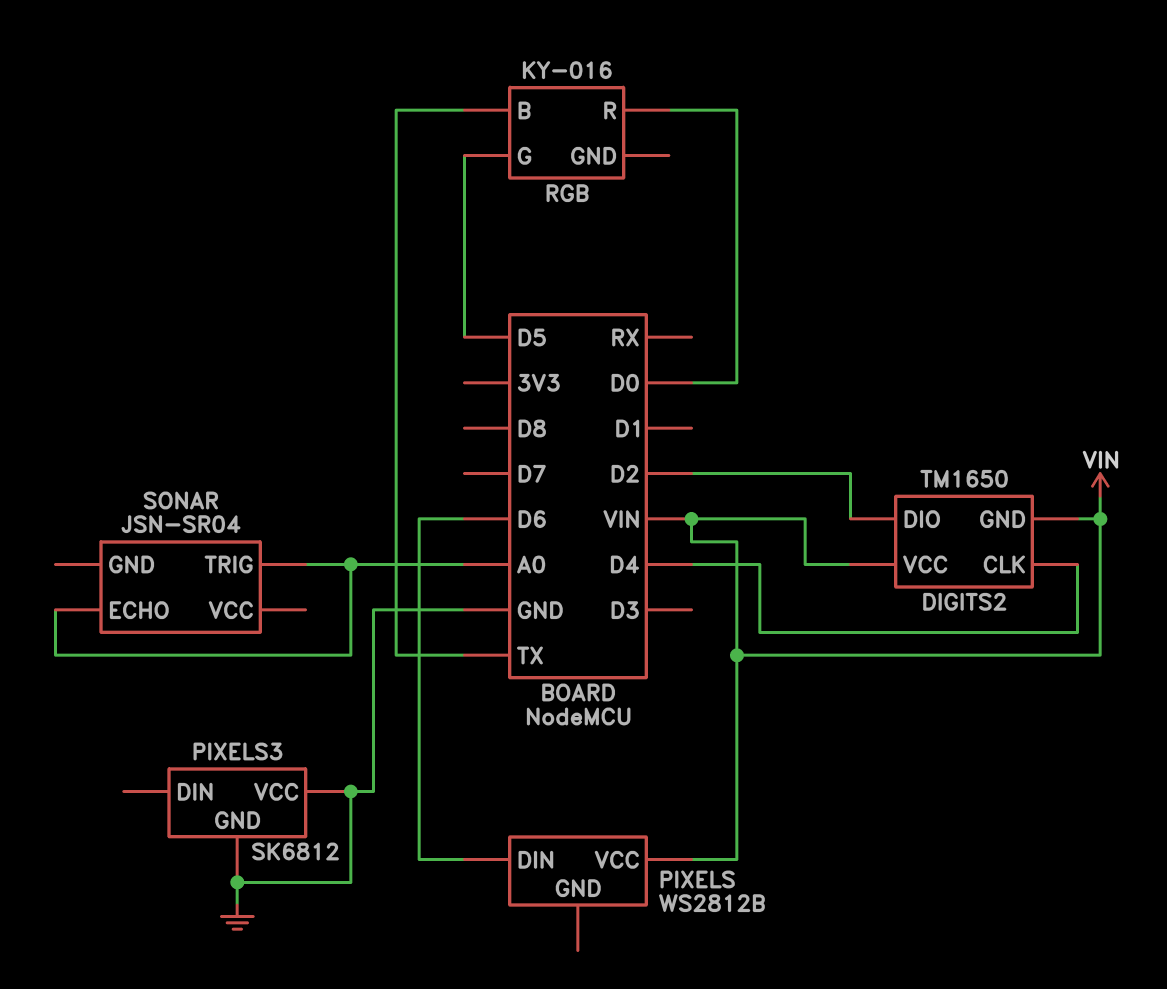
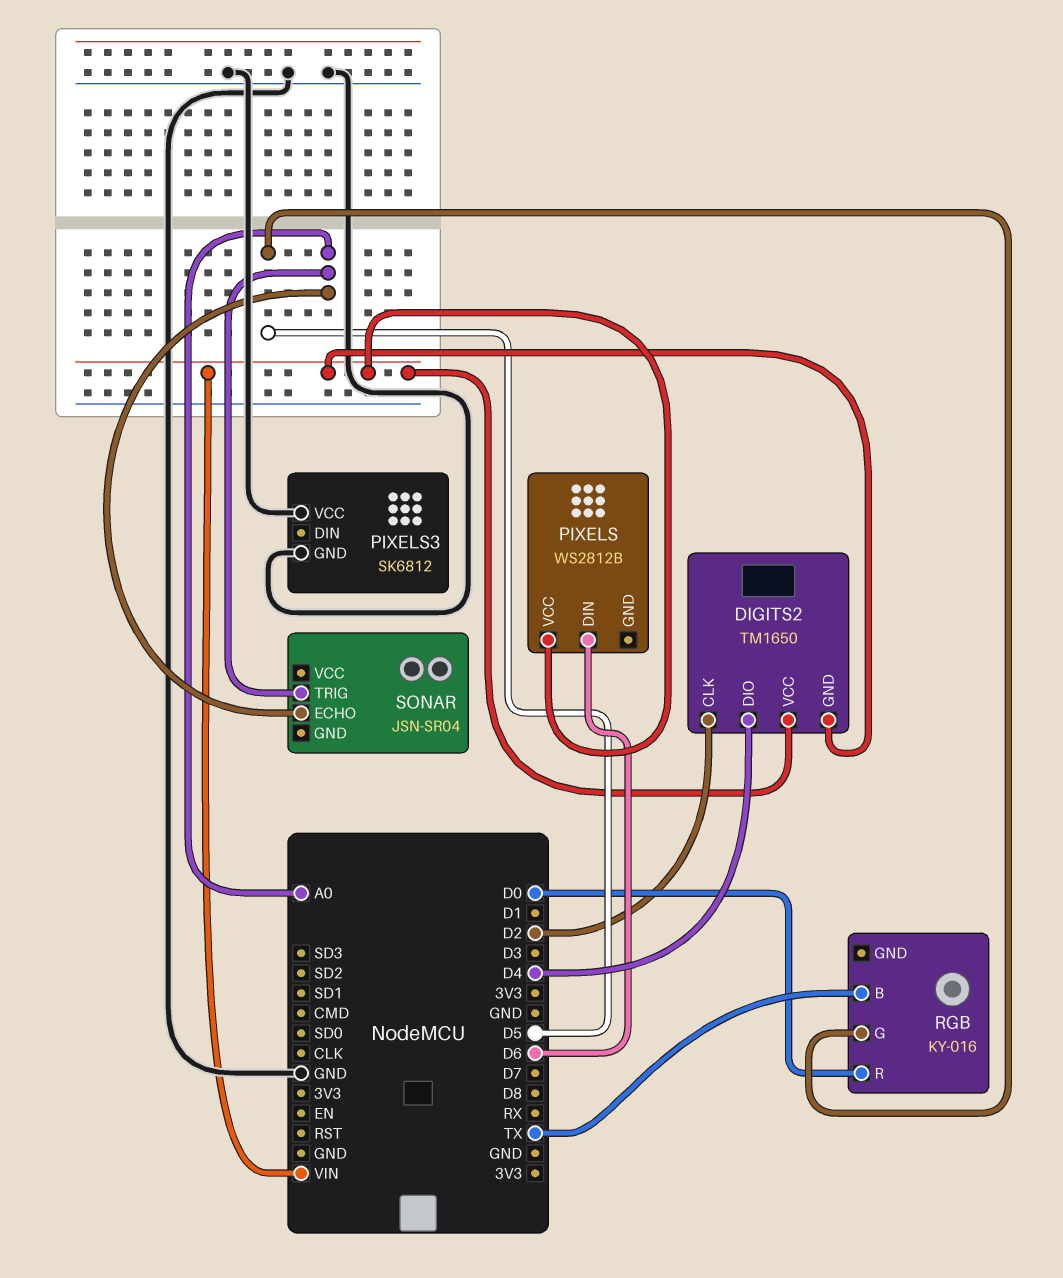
DIGITS2 pin CLK: D4 -> D2
DIGITS2 pin DIO: D2 -> D4

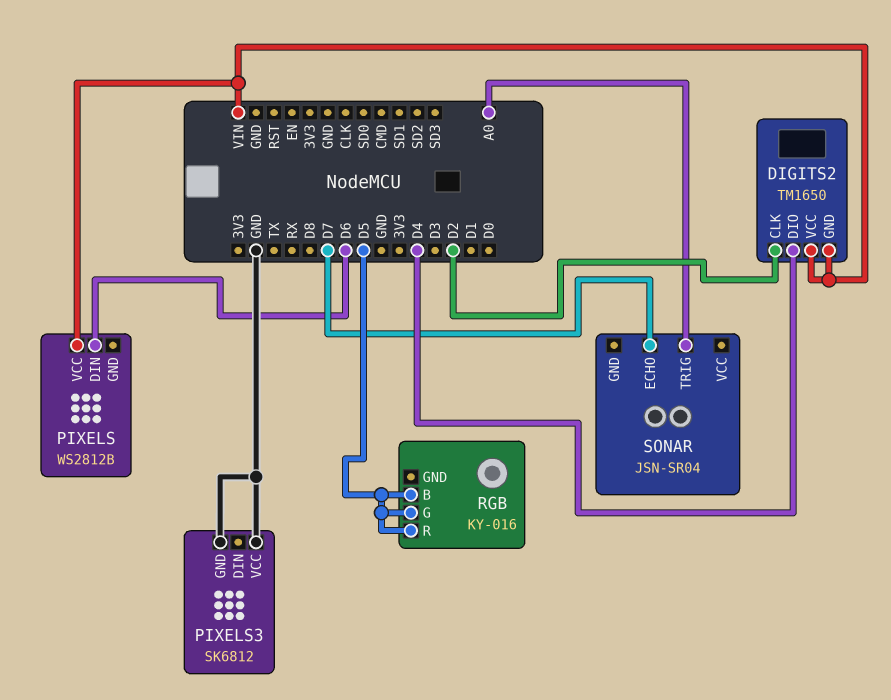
RGB pin B: TX -> D5
RGB pin R: D0 -> D5
SONAR pin ECHO: A0 -> D7

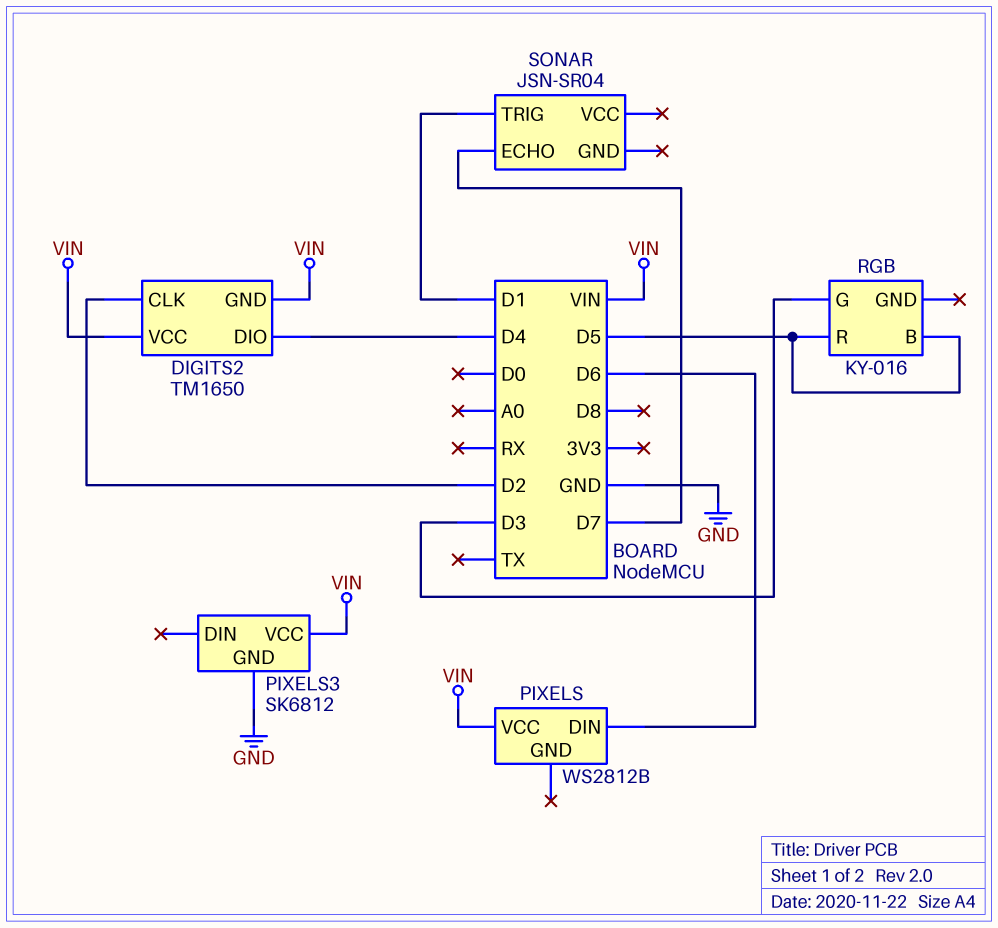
PIXELS3 pin VCC: GND -> VIN
RGB pin G: D5 -> D3
SONAR pin TRIG: A0 -> D1

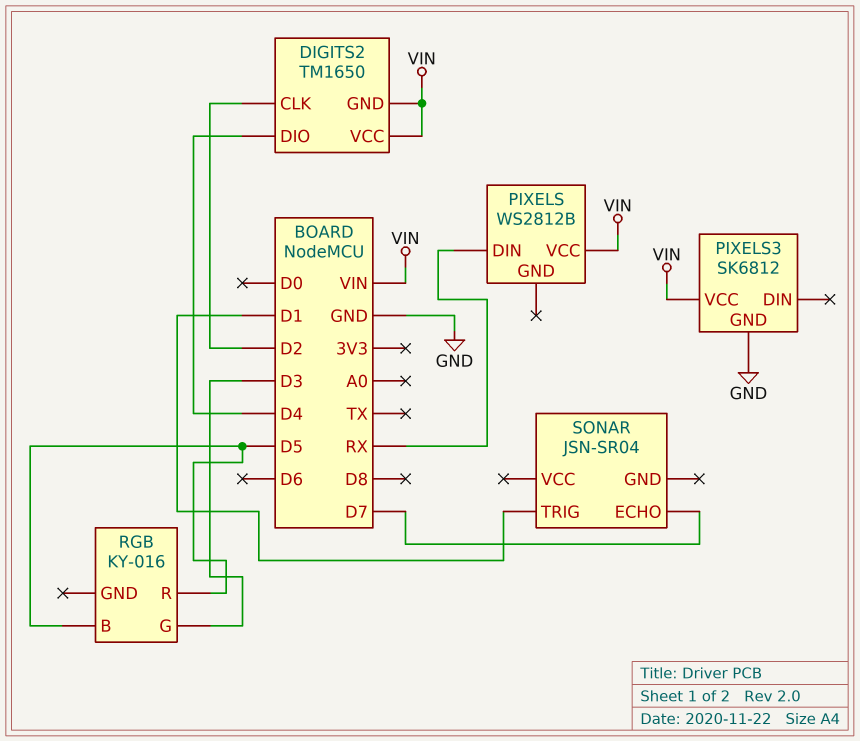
PIXELS pin DIN: D6 -> RX

